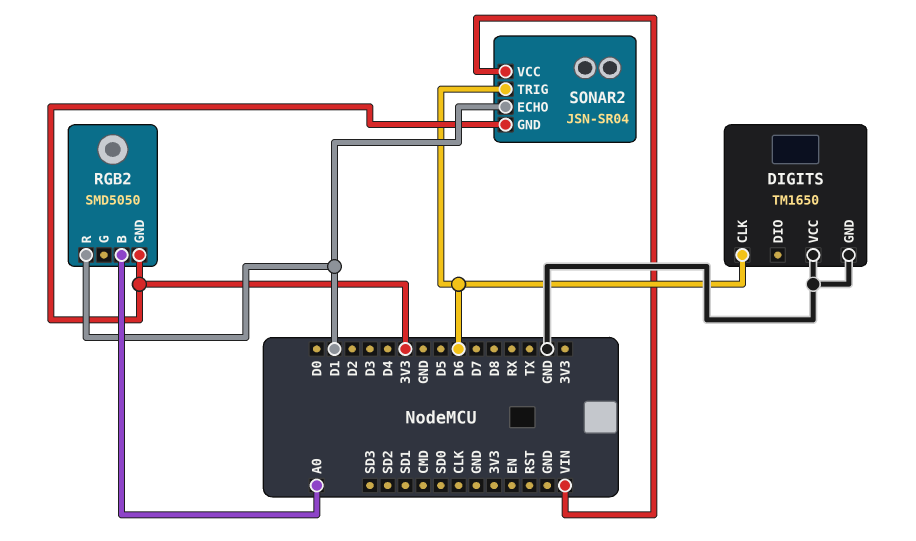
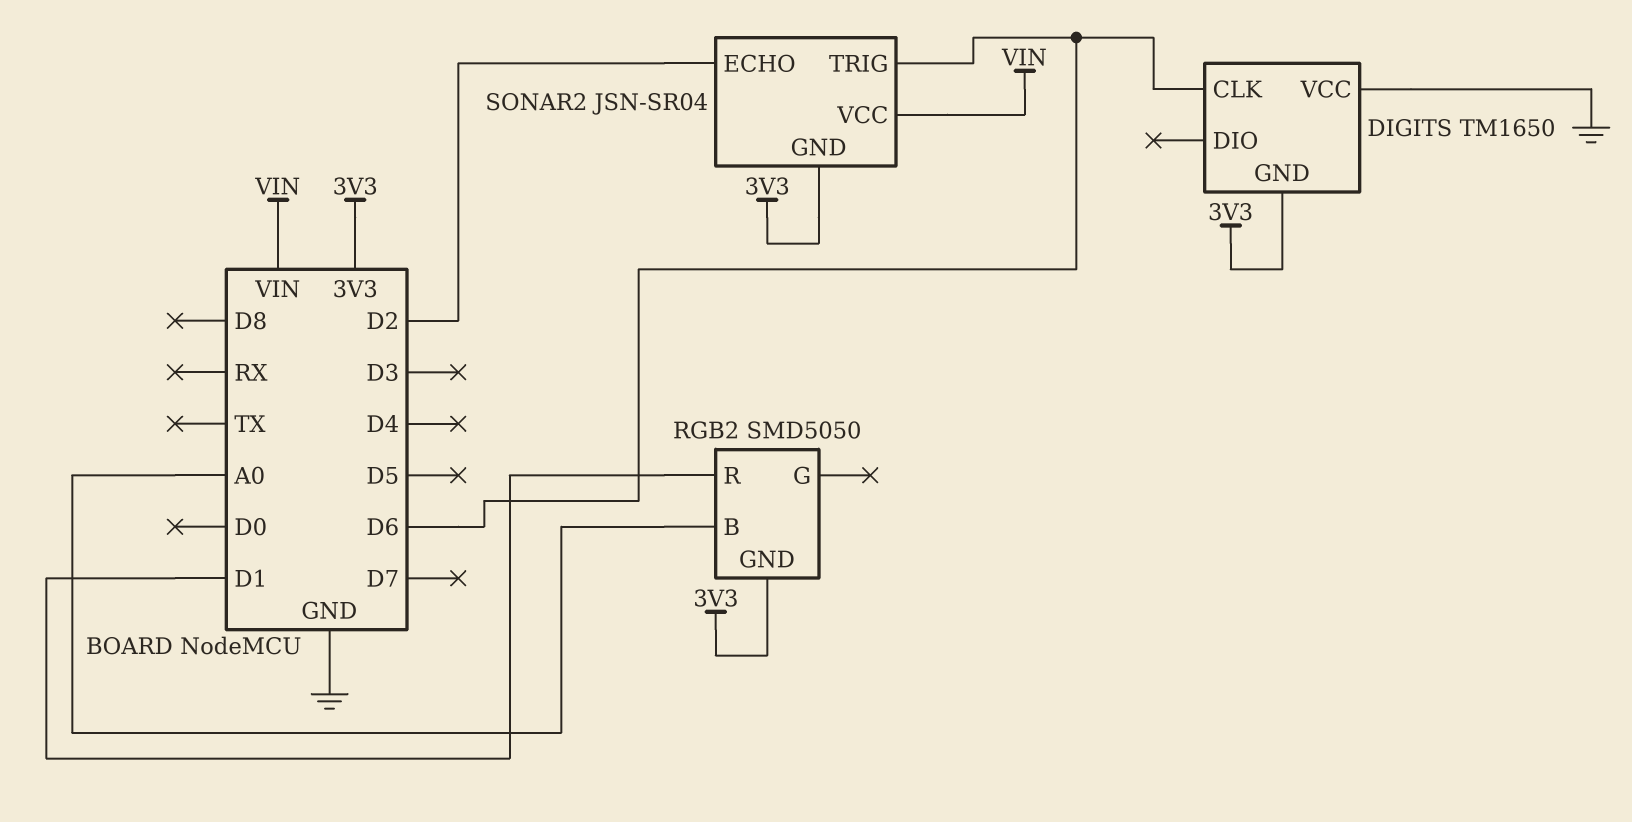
DIGITS pin GND: GND -> 3V3
SONAR2 pin ECHO: D1 -> D2

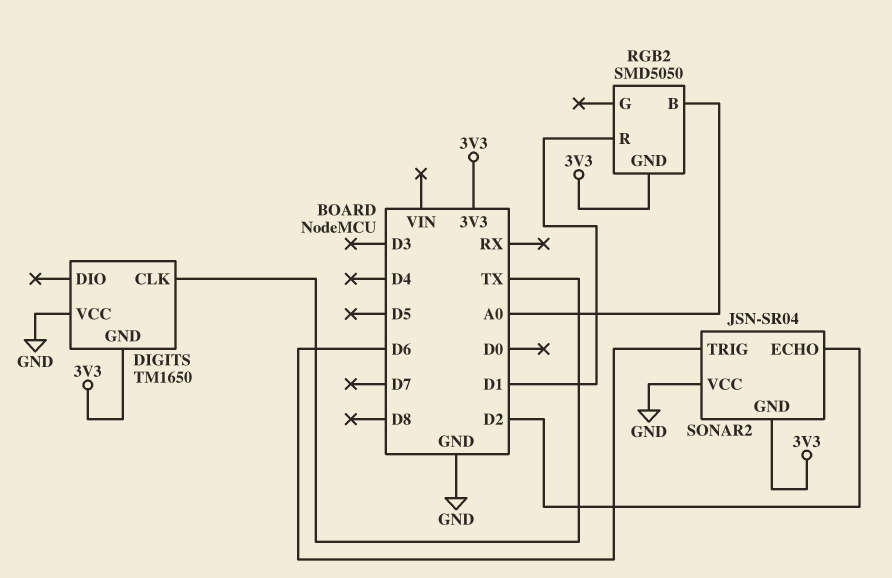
DIGITS pin CLK: D6 -> TX
SONAR2 pin VCC: VIN -> GND

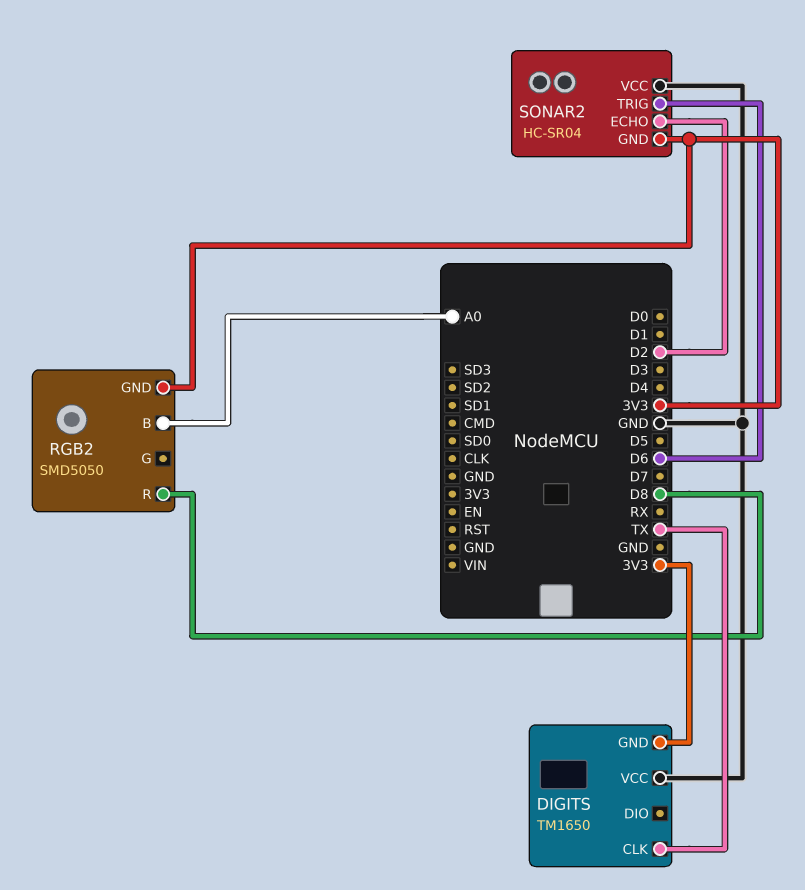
RGB2 pin R: D1 -> D8
SONAR2: JSN-SR04 -> HC-SR04

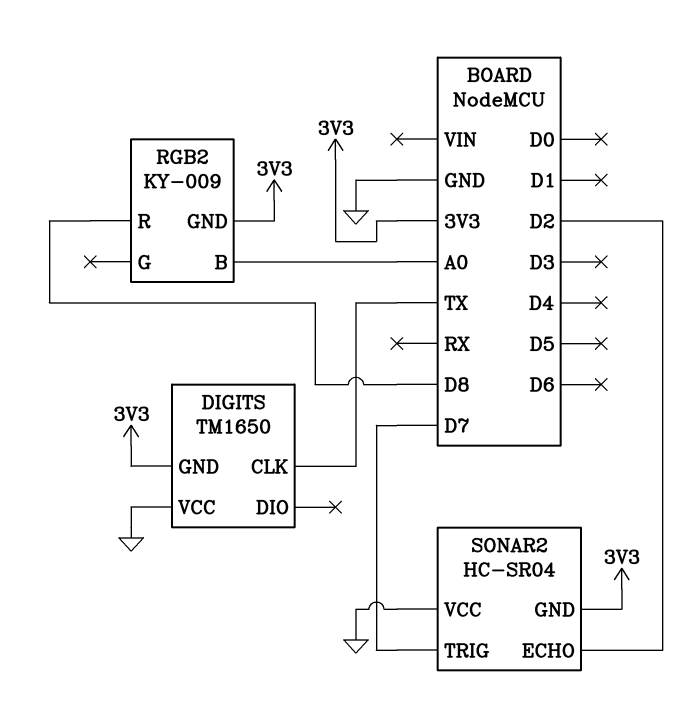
RGB2: SMD5050 -> KY-009
SONAR2 pin TRIG: D6 -> D7

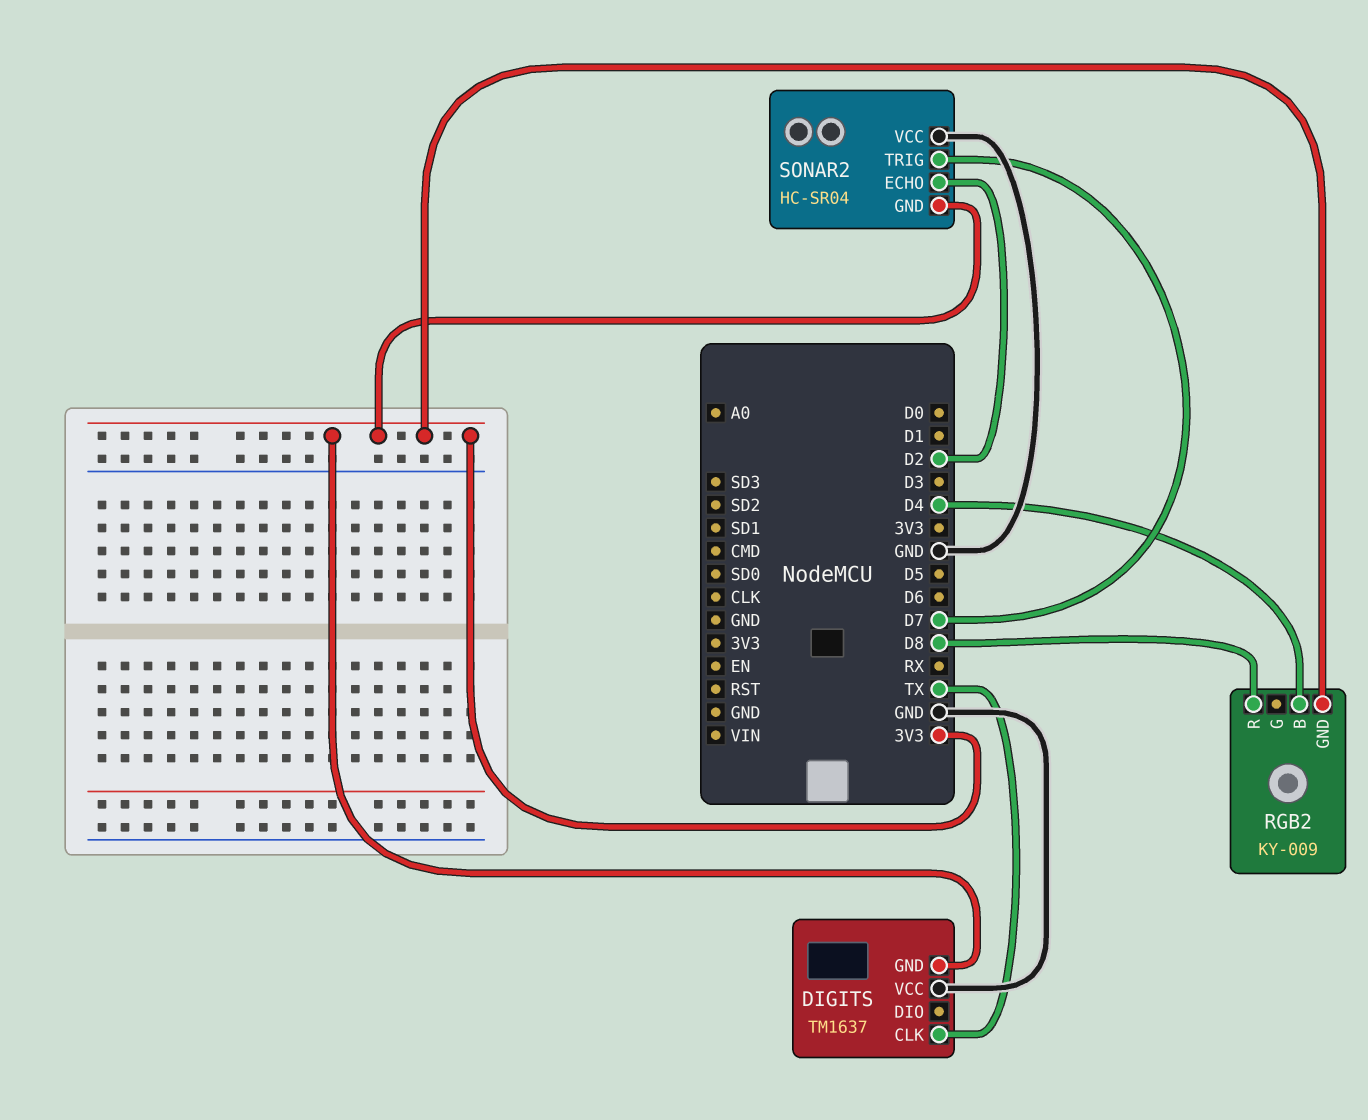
DIGITS: TM1650 -> TM1637
RGB2 pin B: A0 -> D4

